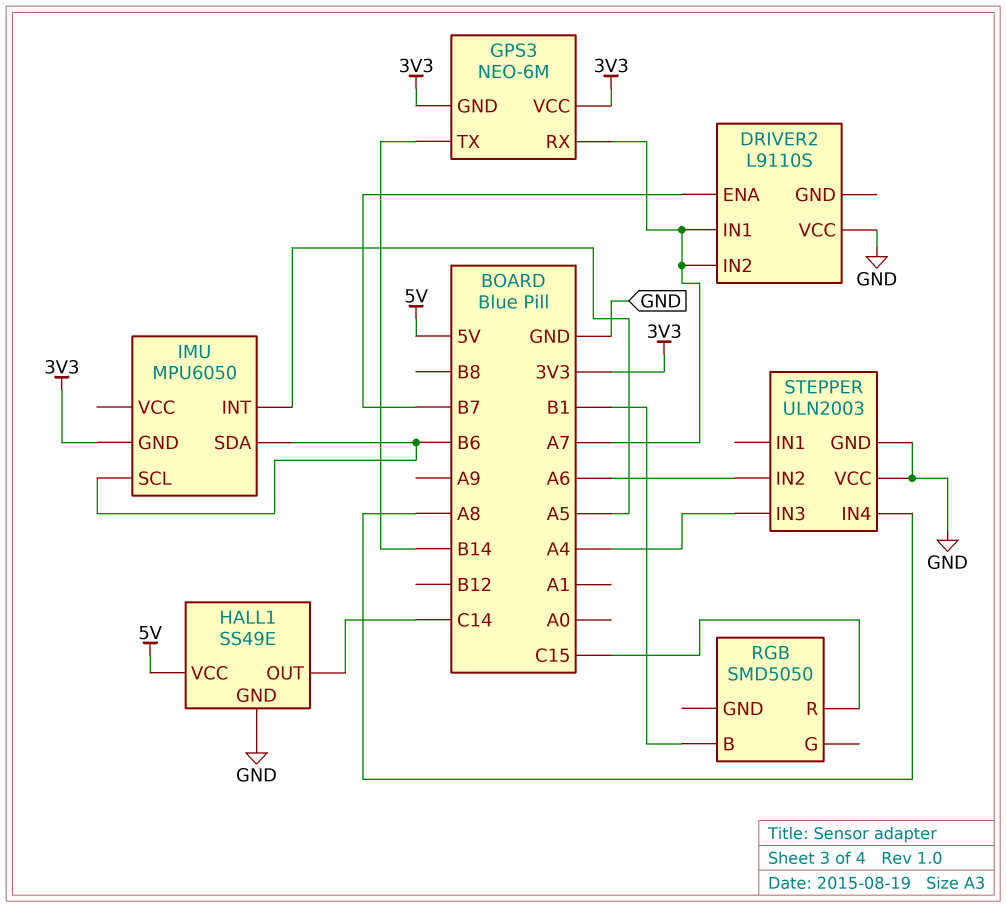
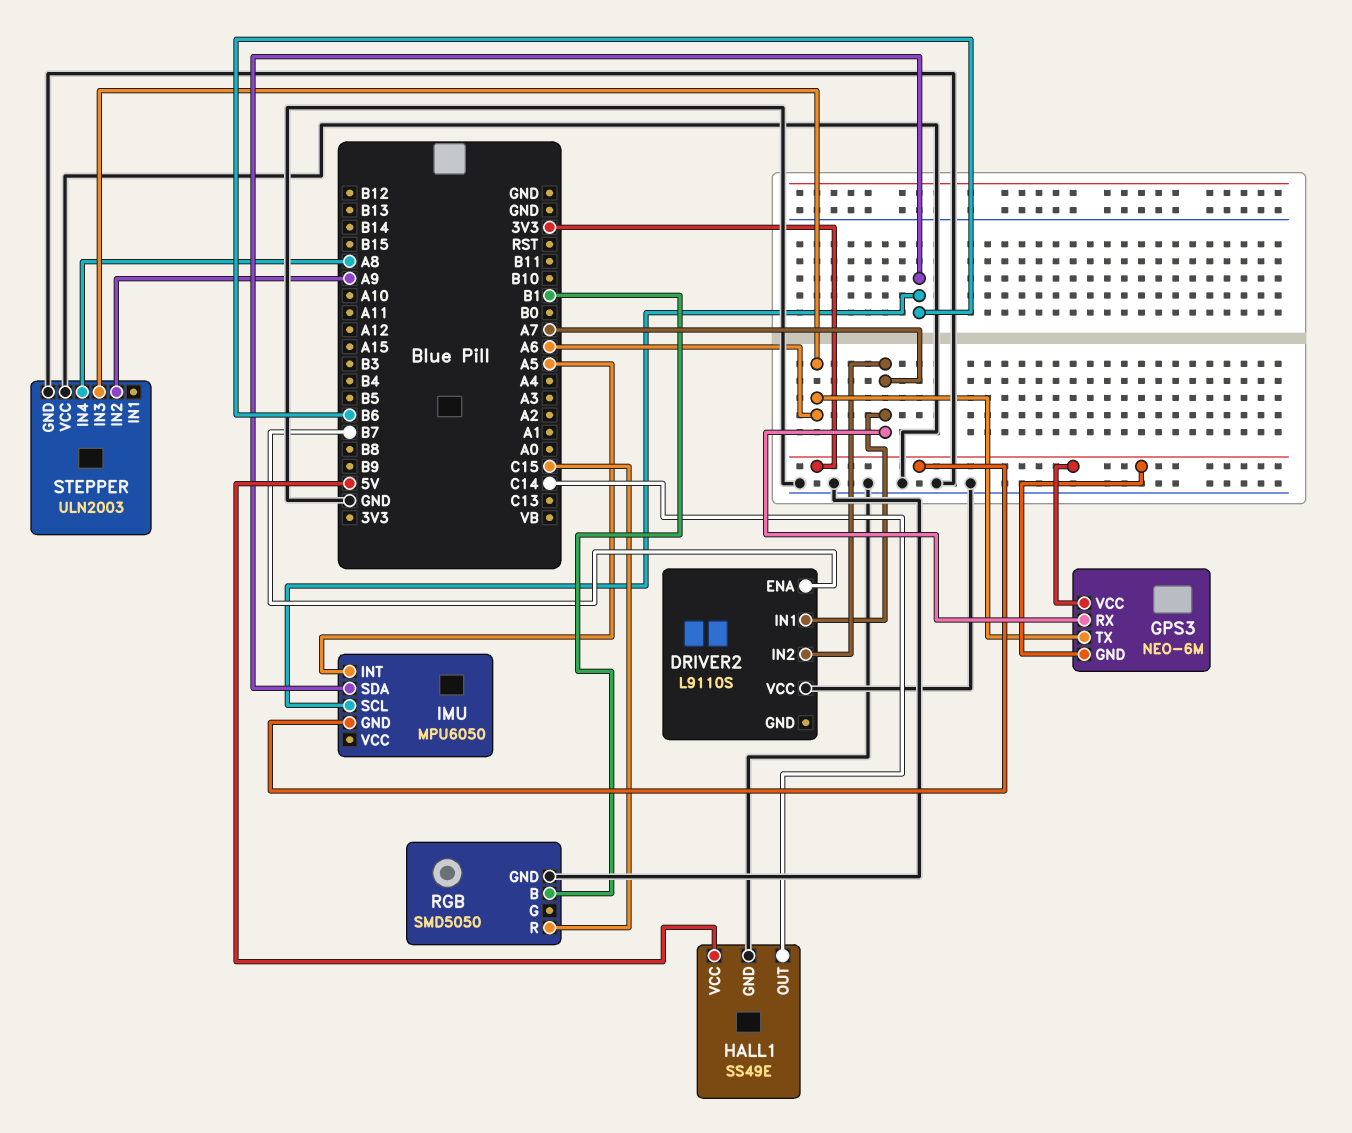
GPS3 pin TX: B14 -> A6
RGB pin GND: none -> GND
STEPPER pin IN2: A6 -> A9
STEPPER pin IN3: A4 -> A6

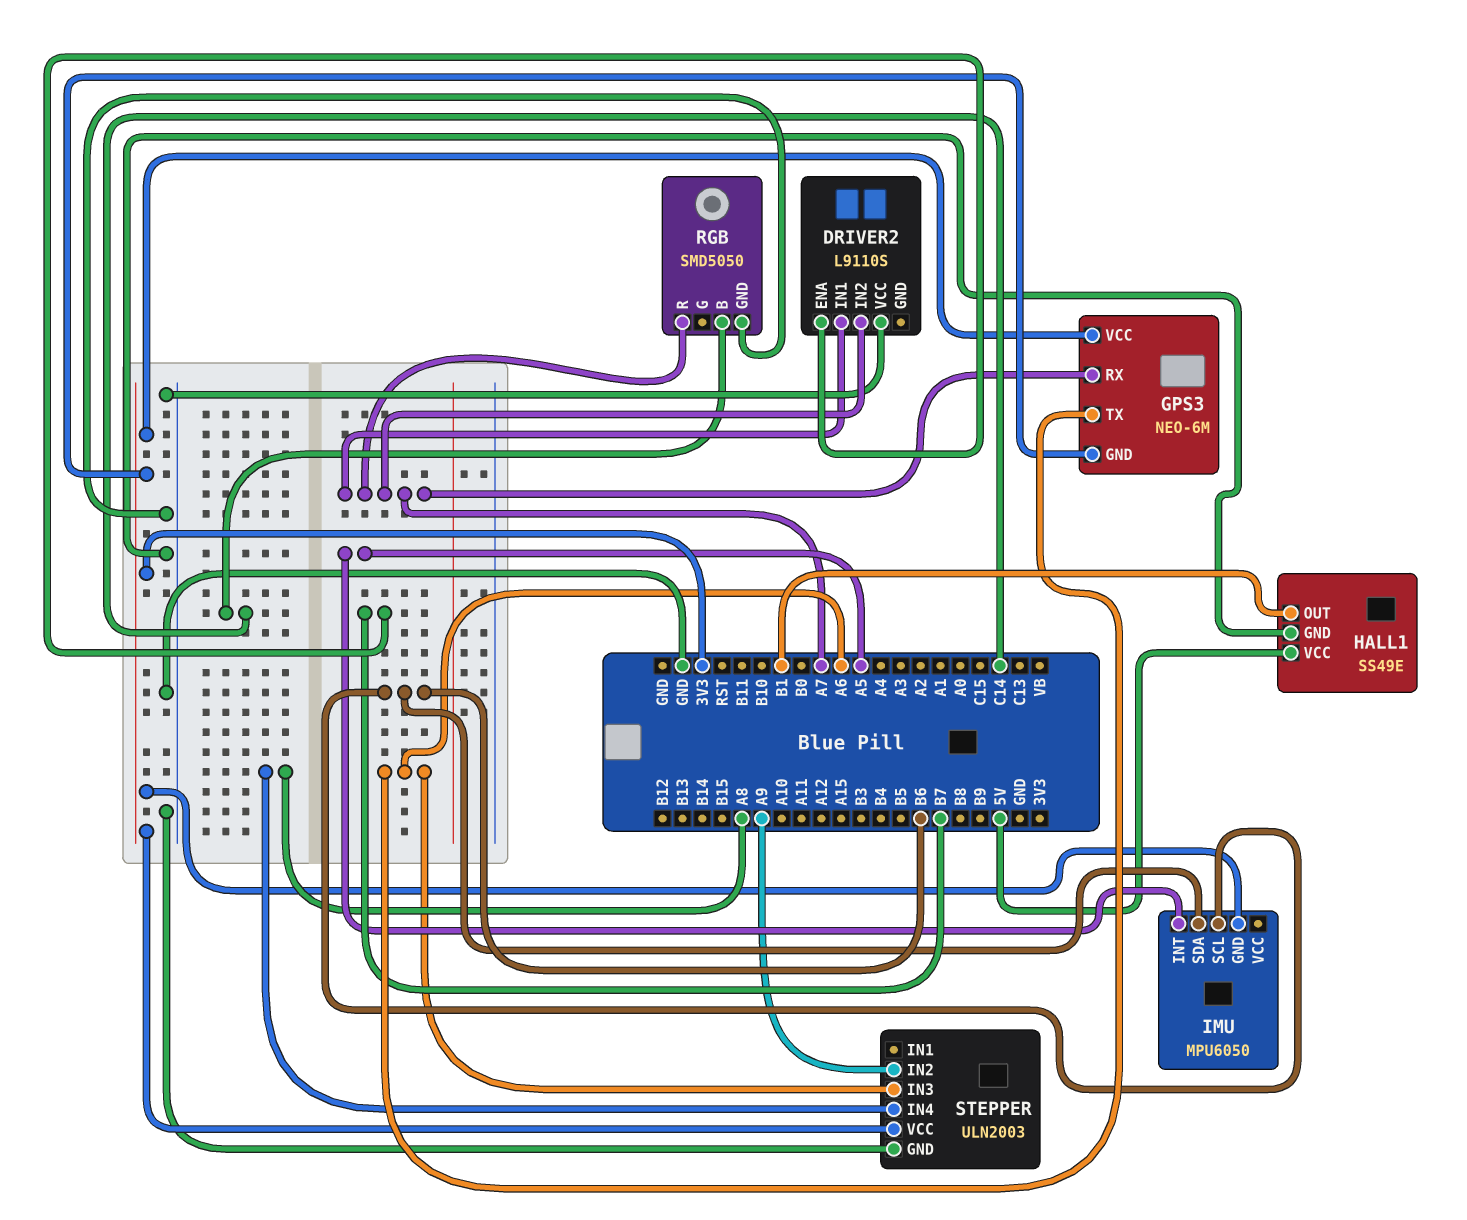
HALL1 pin OUT: C14 -> B1
RGB pin B: B1 -> C14
RGB pin R: C15 -> A7
STEPPER pin VCC: GND -> 3V3

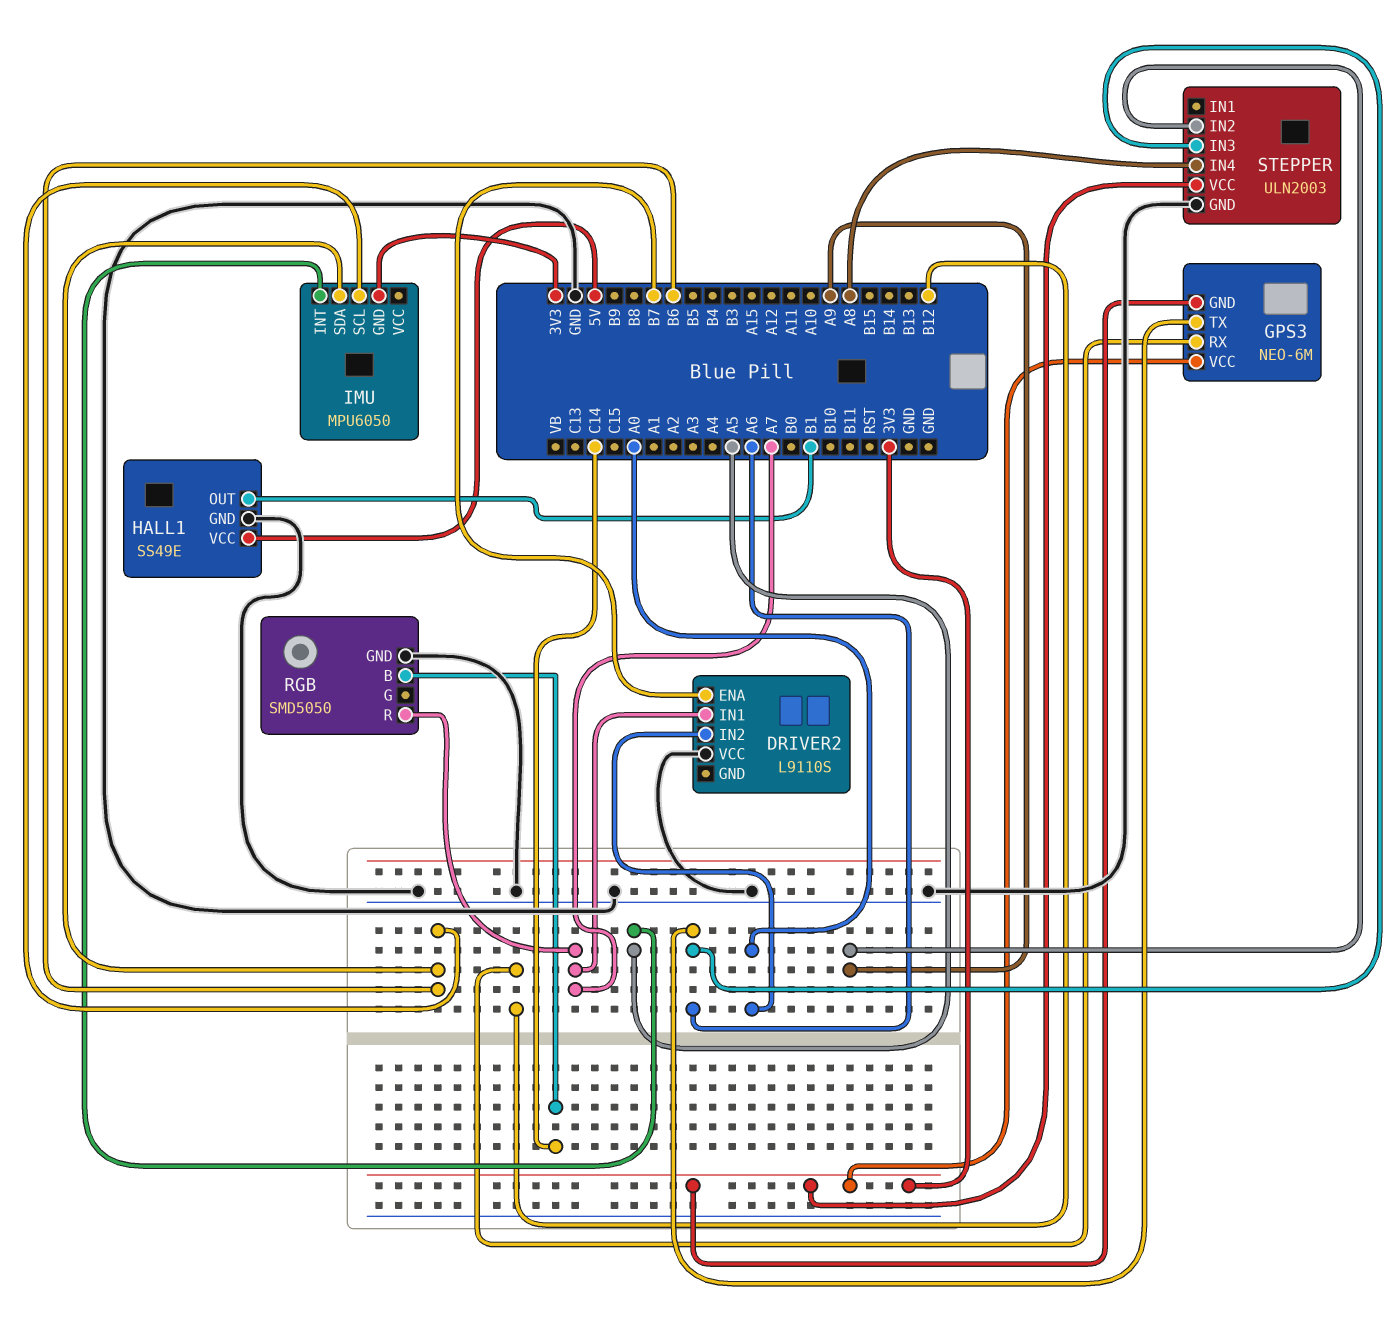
DRIVER2 pin IN2: A7 -> A0
GPS3 pin RX: A7 -> B12

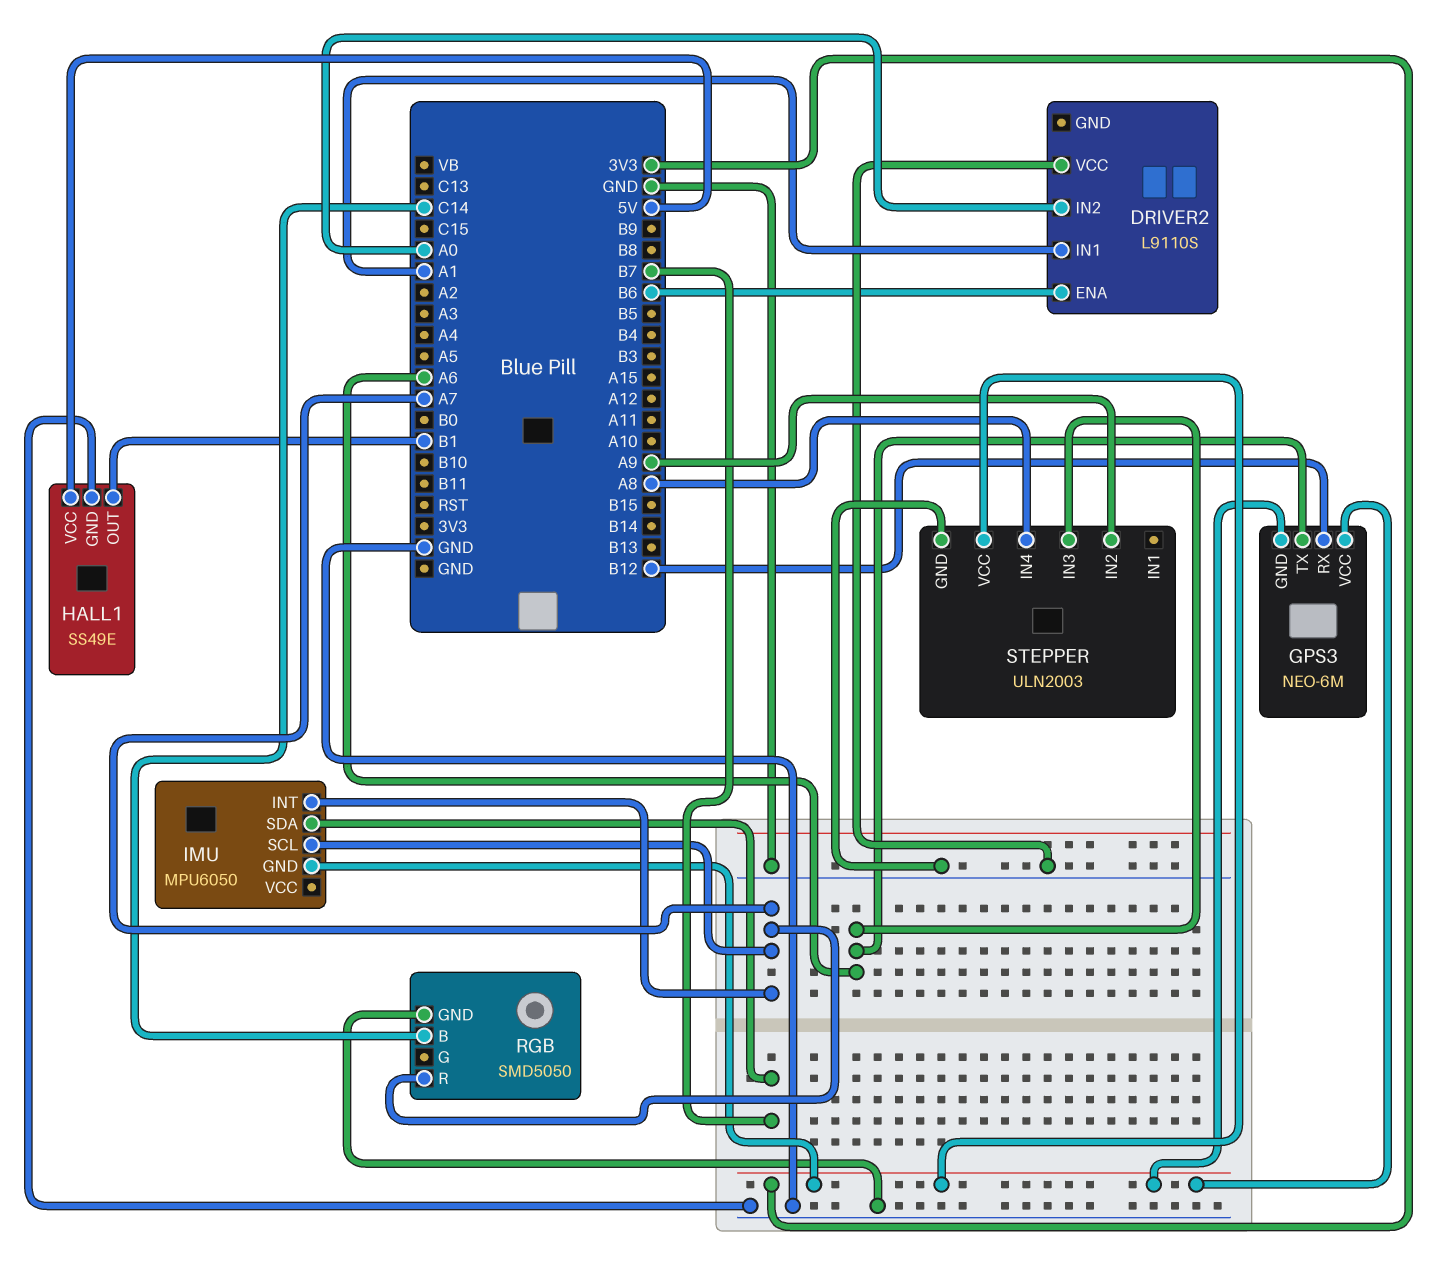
DRIVER2 pin ENA: B7 -> B6
DRIVER2 pin IN1: A7 -> A1
IMU pin INT: A5 -> A7
IMU pin SCL: B6 -> A7
IMU pin SDA: B6 -> B7

